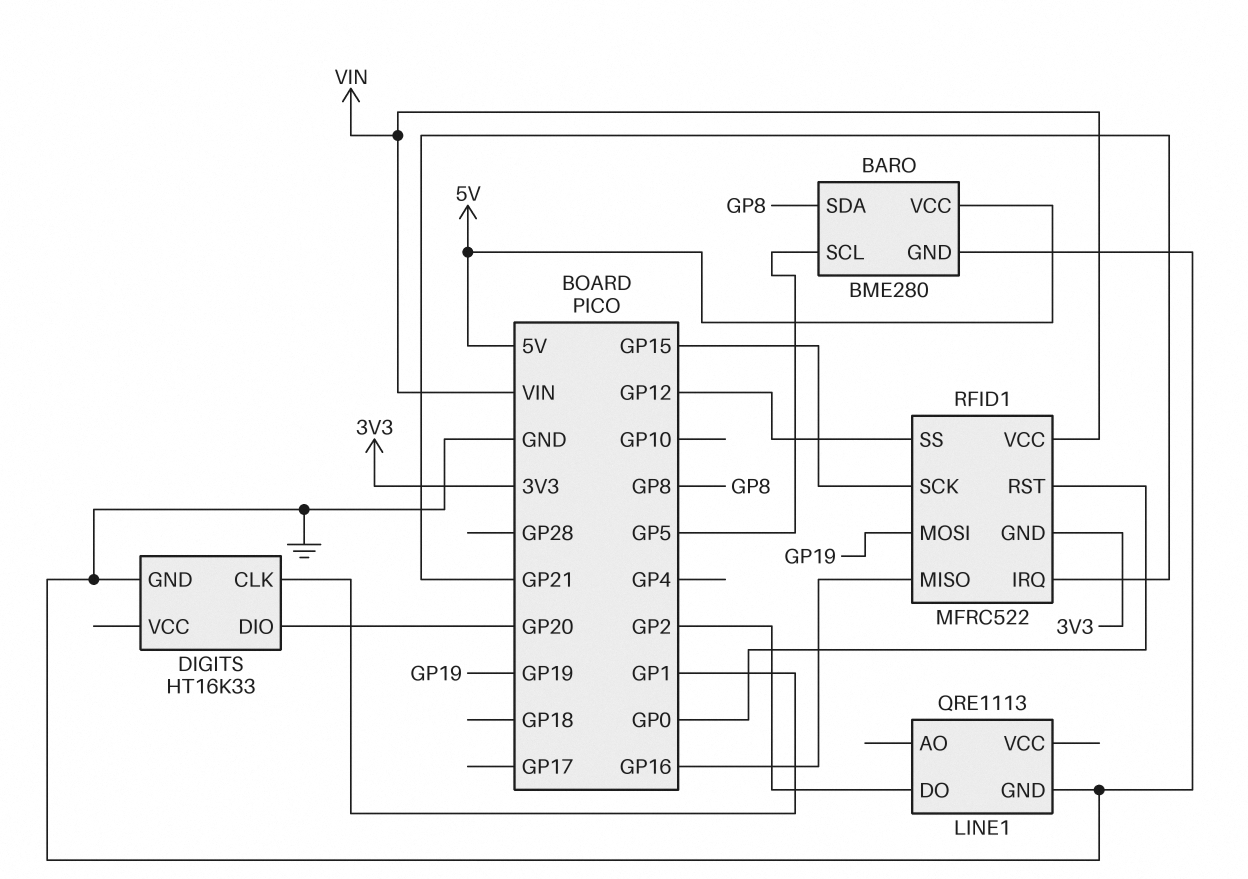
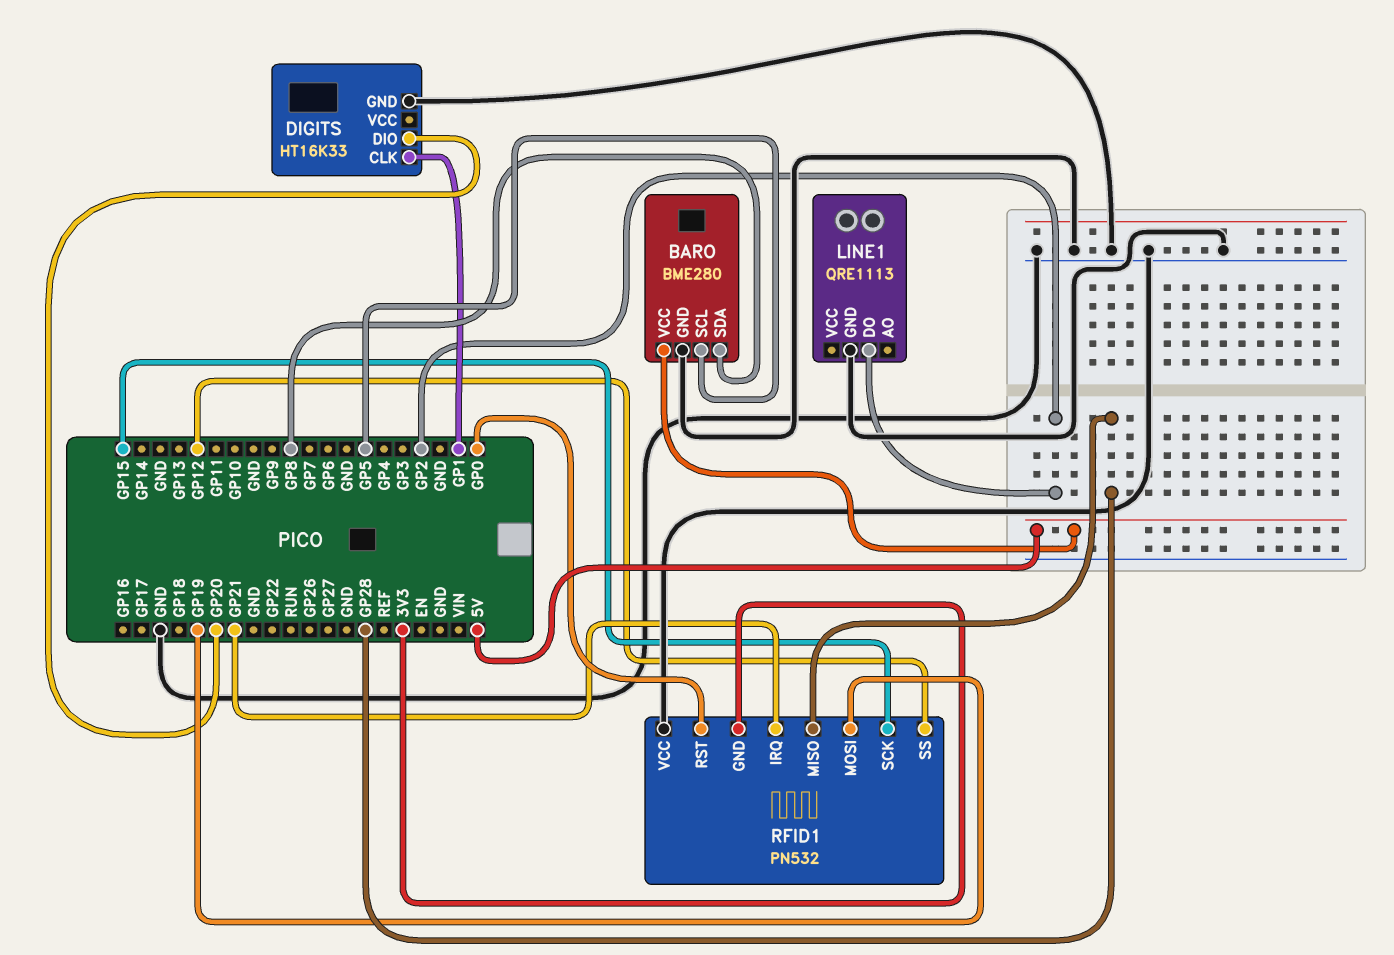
RFID1: MFRC522 -> PN532
RFID1 pin MISO: GP16 -> GP28
RFID1 pin VCC: VIN -> GND

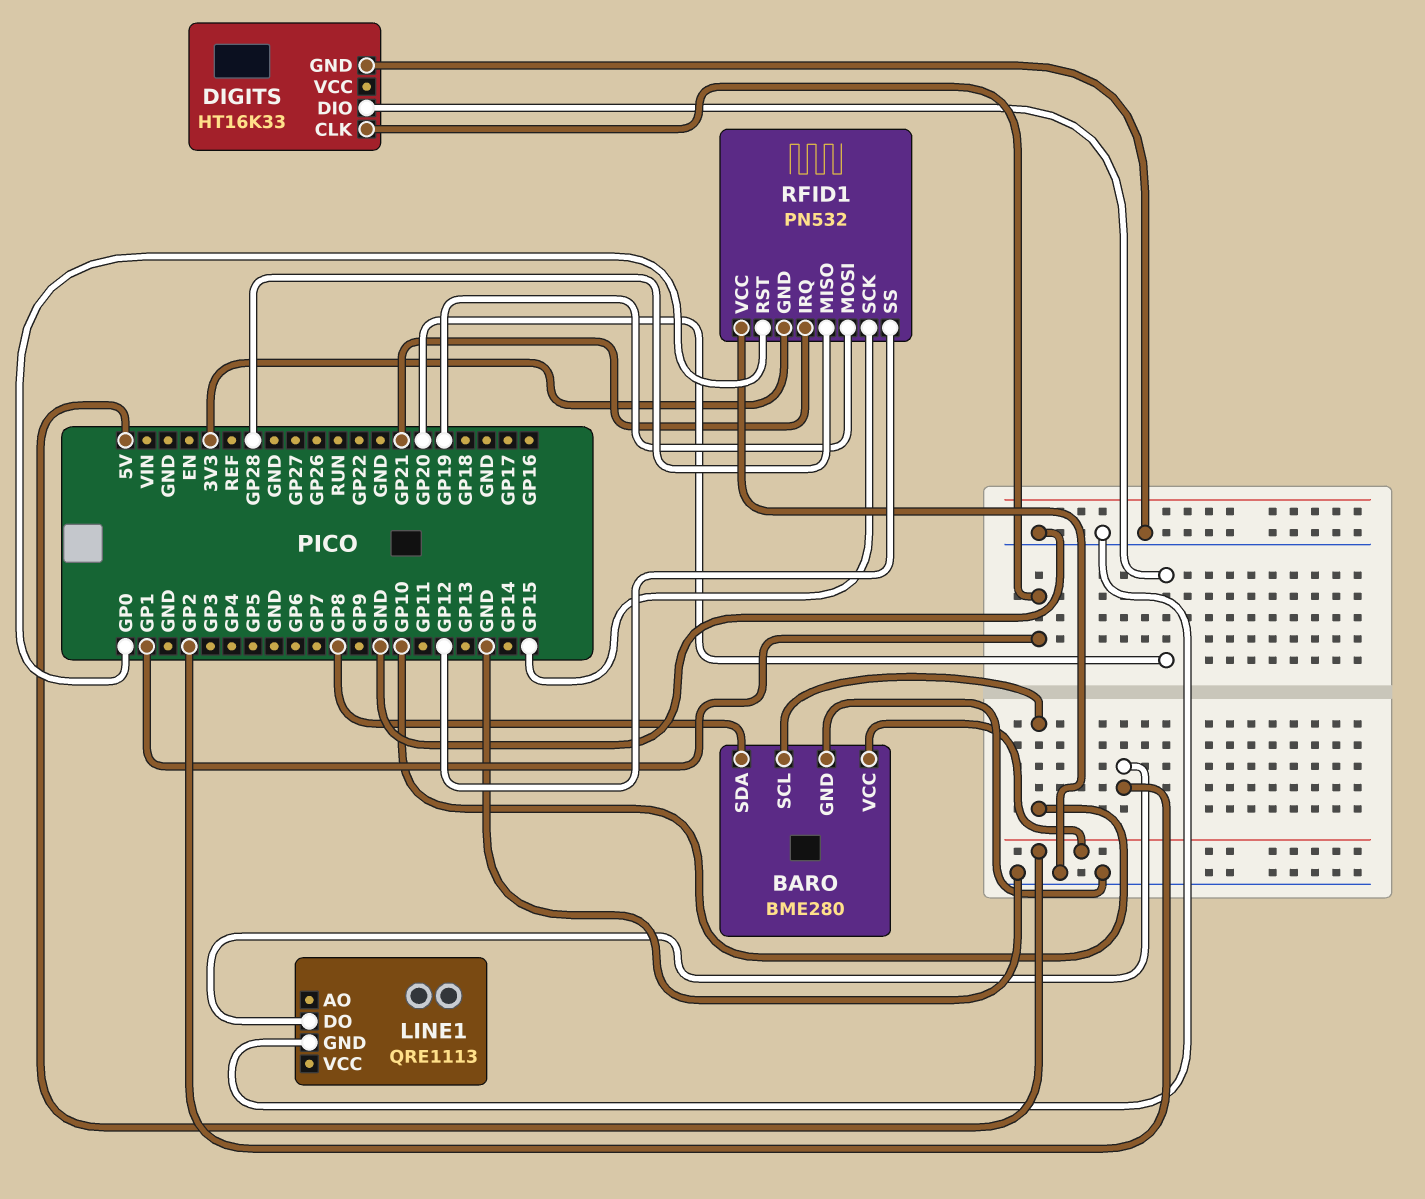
BARO pin SCL: GP5 -> GP10

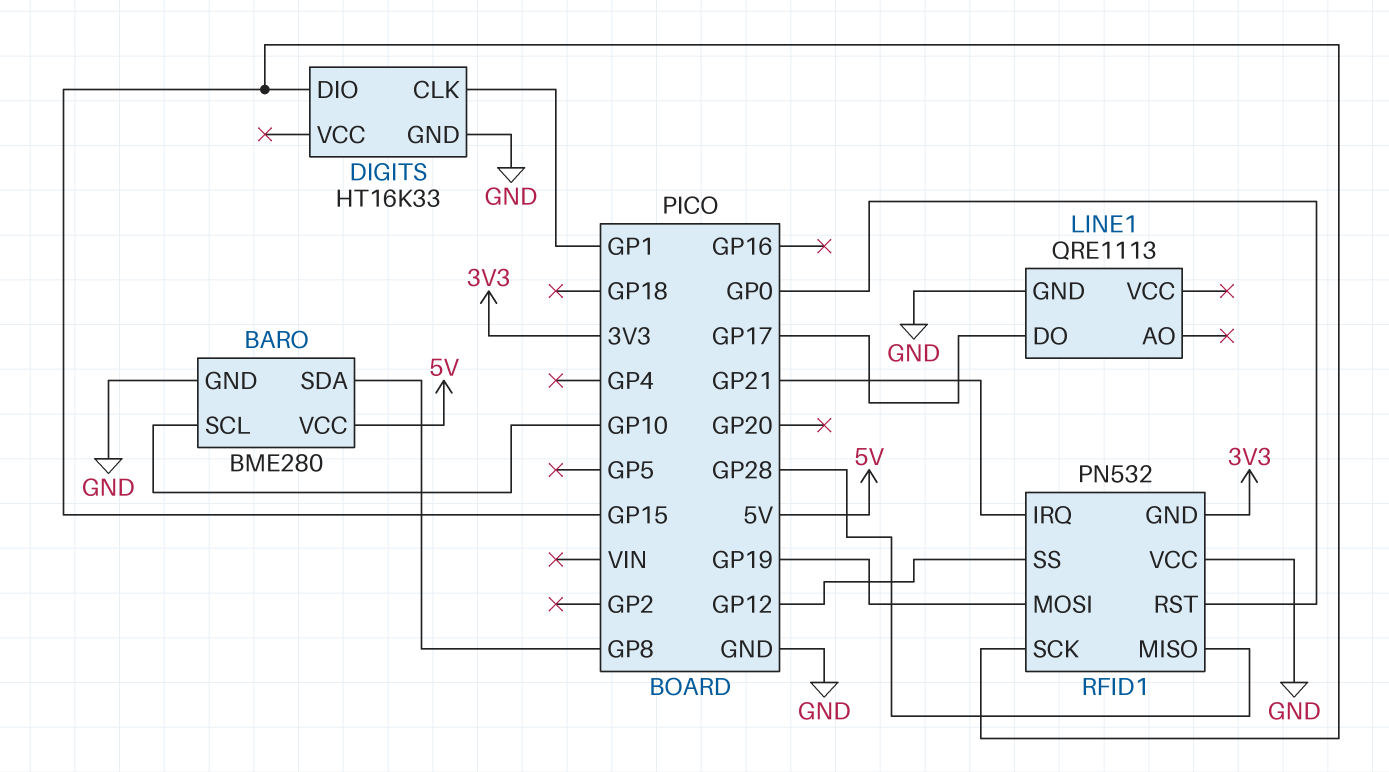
DIGITS pin DIO: GP20 -> GP15
LINE1 pin DO: GP2 -> GP17

